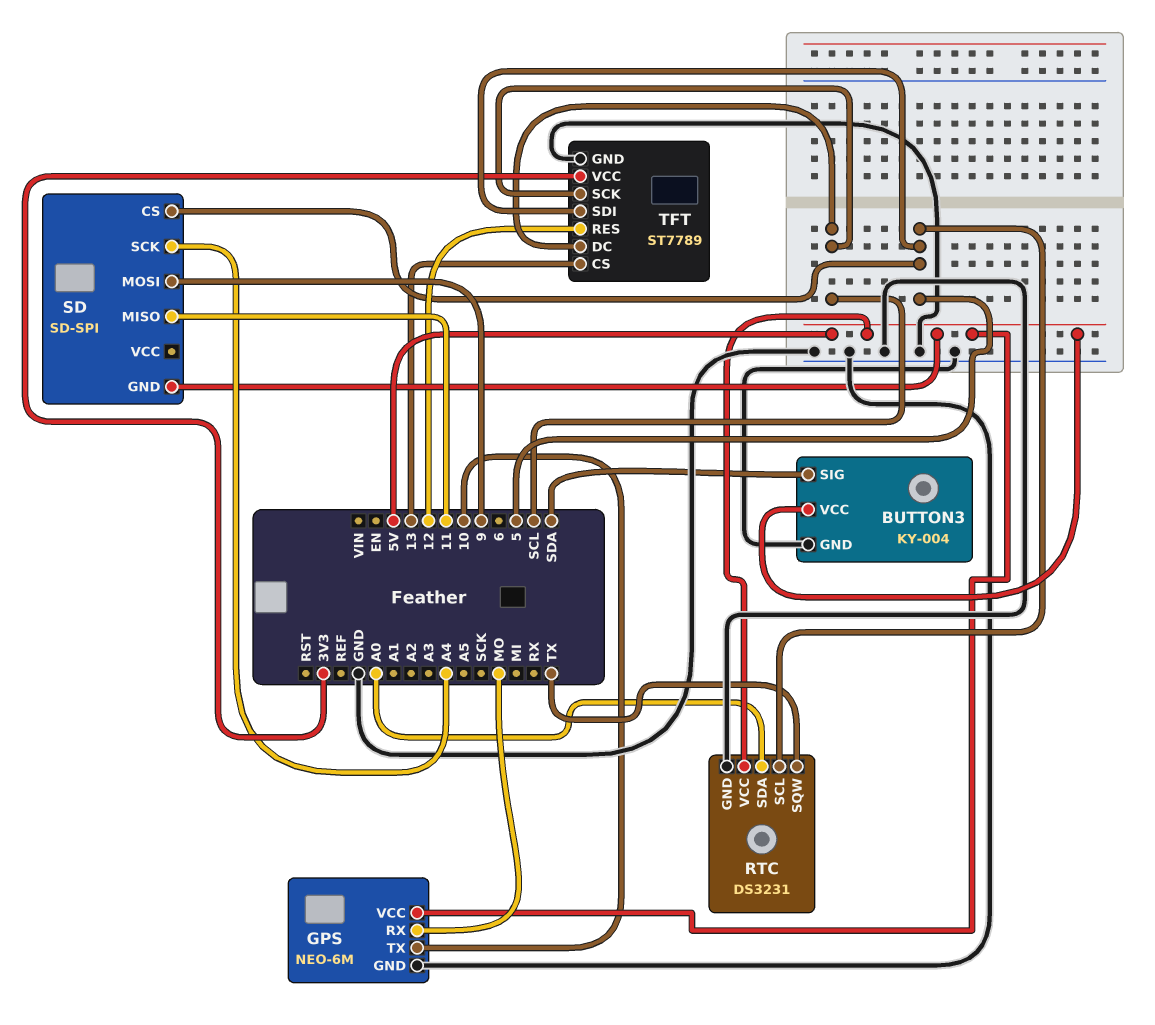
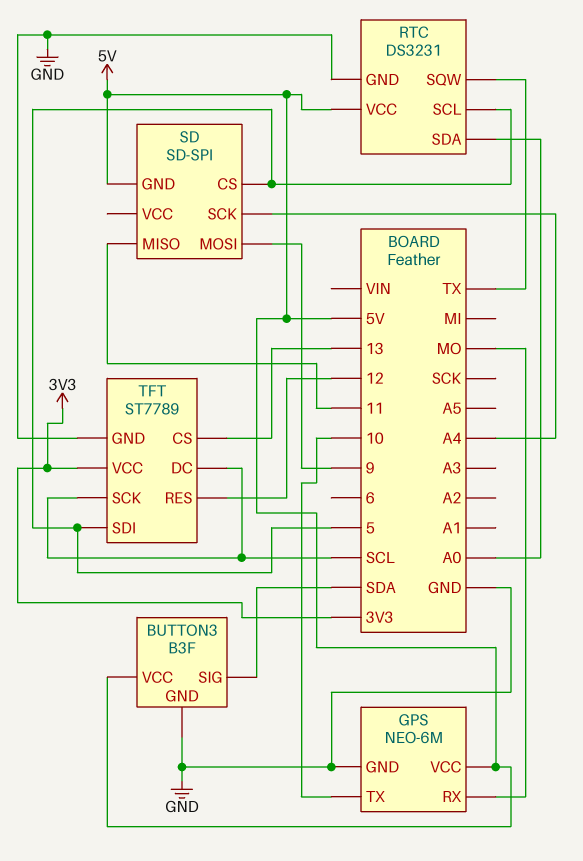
BUTTON3: KY-004 -> B3F

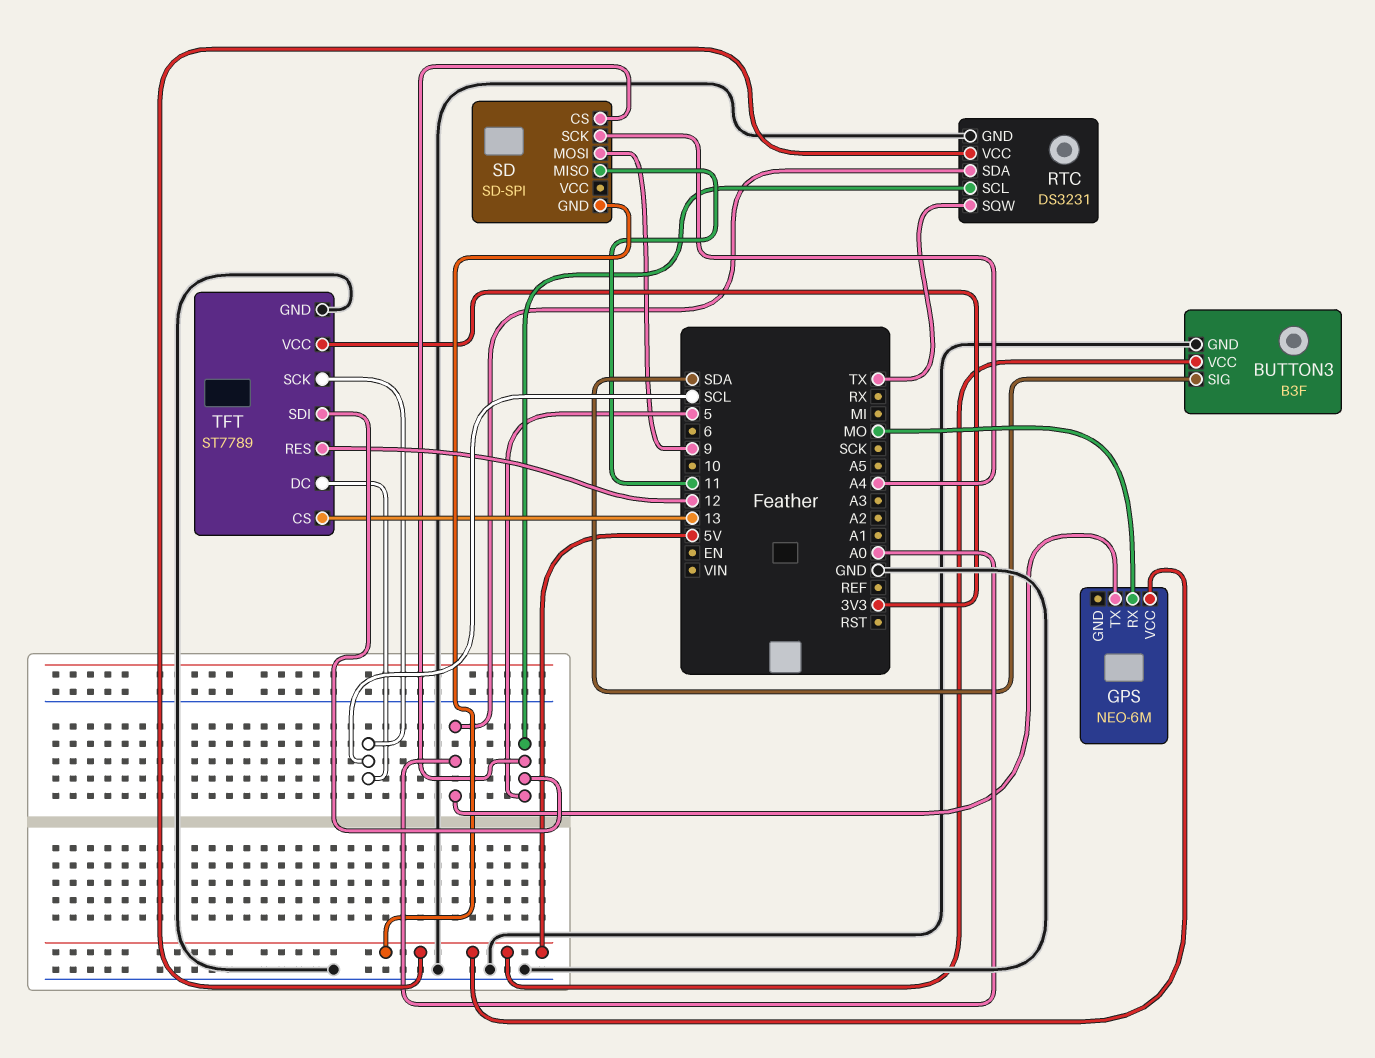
GPS pin GND: GND -> none
GPS pin TX: 10 -> A0

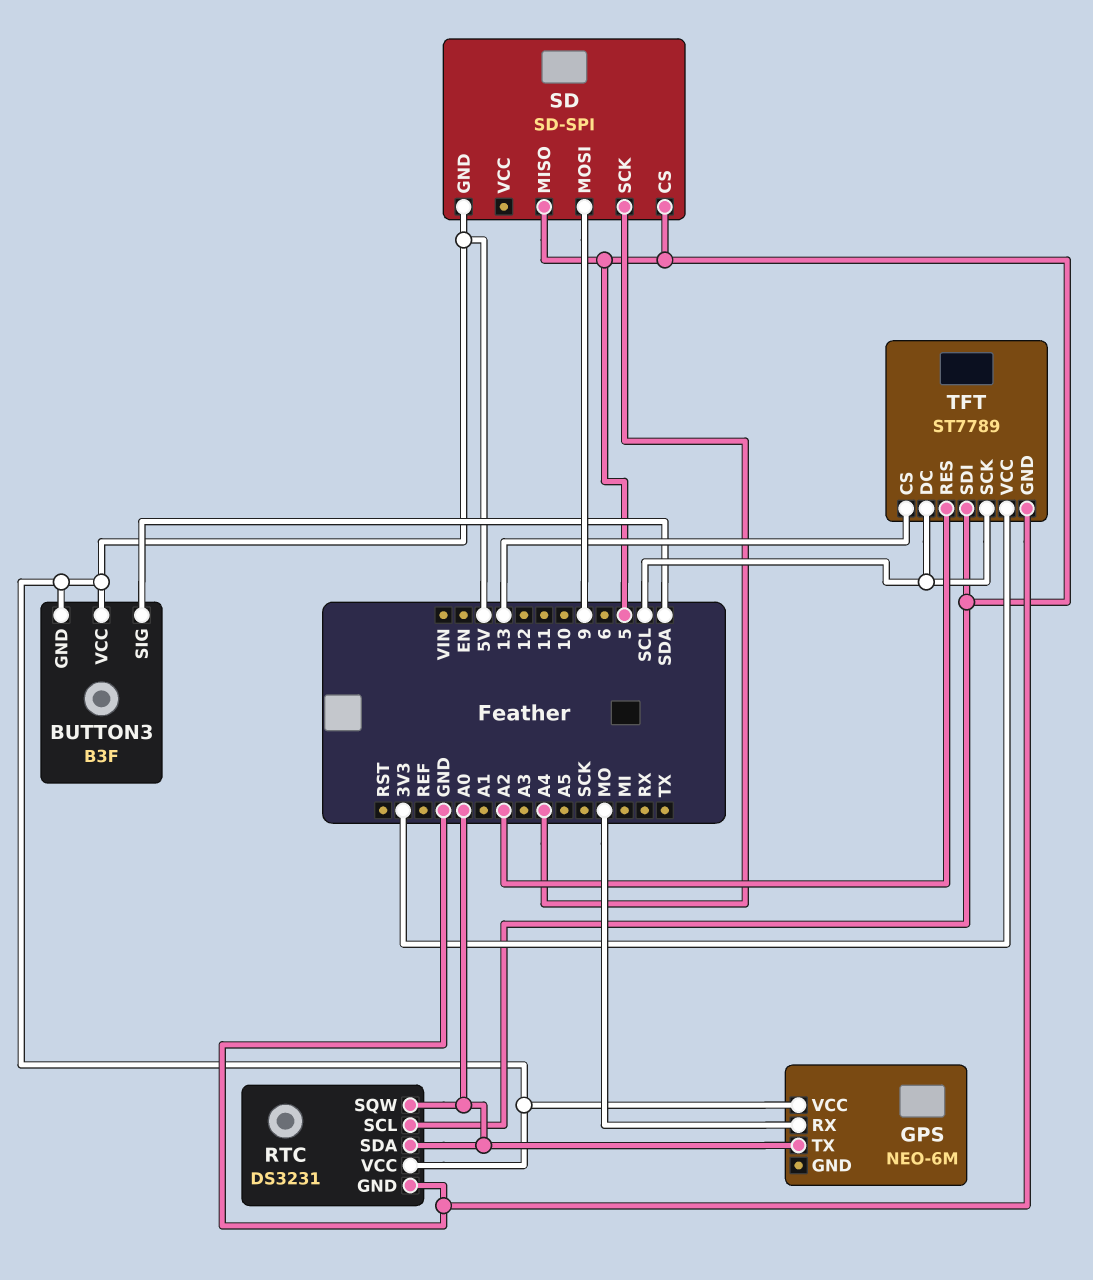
BUTTON3 pin GND: GND -> 5V
RTC pin SQW: TX -> A0
SD pin MISO: 11 -> 5
TFT pin RES: 12 -> A2

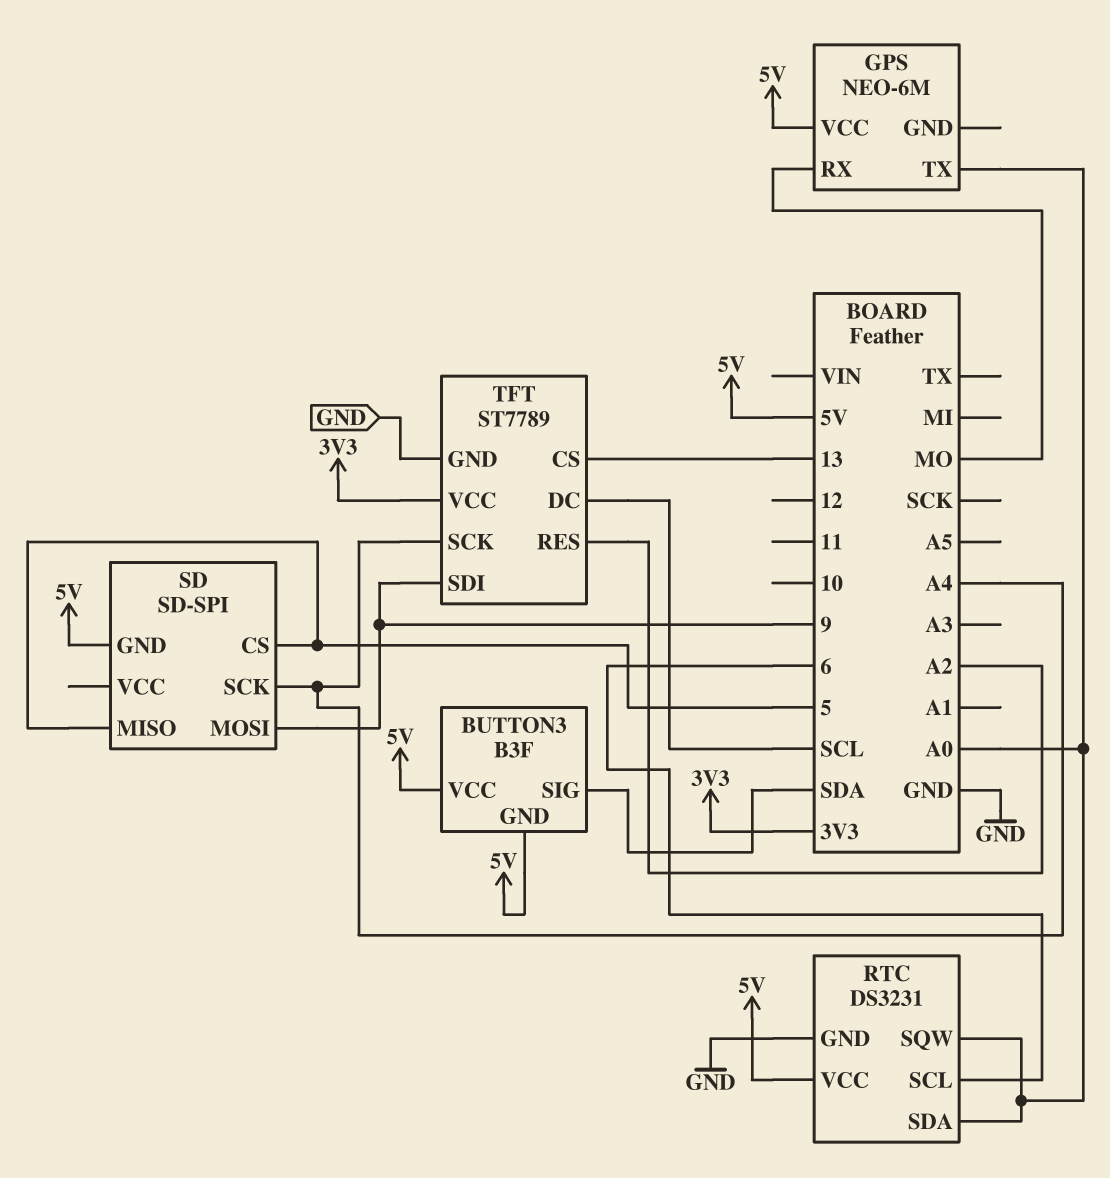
RTC pin SCL: 5 -> 6
TFT pin SCK: SCL -> A4
TFT pin SDI: 5 -> 9

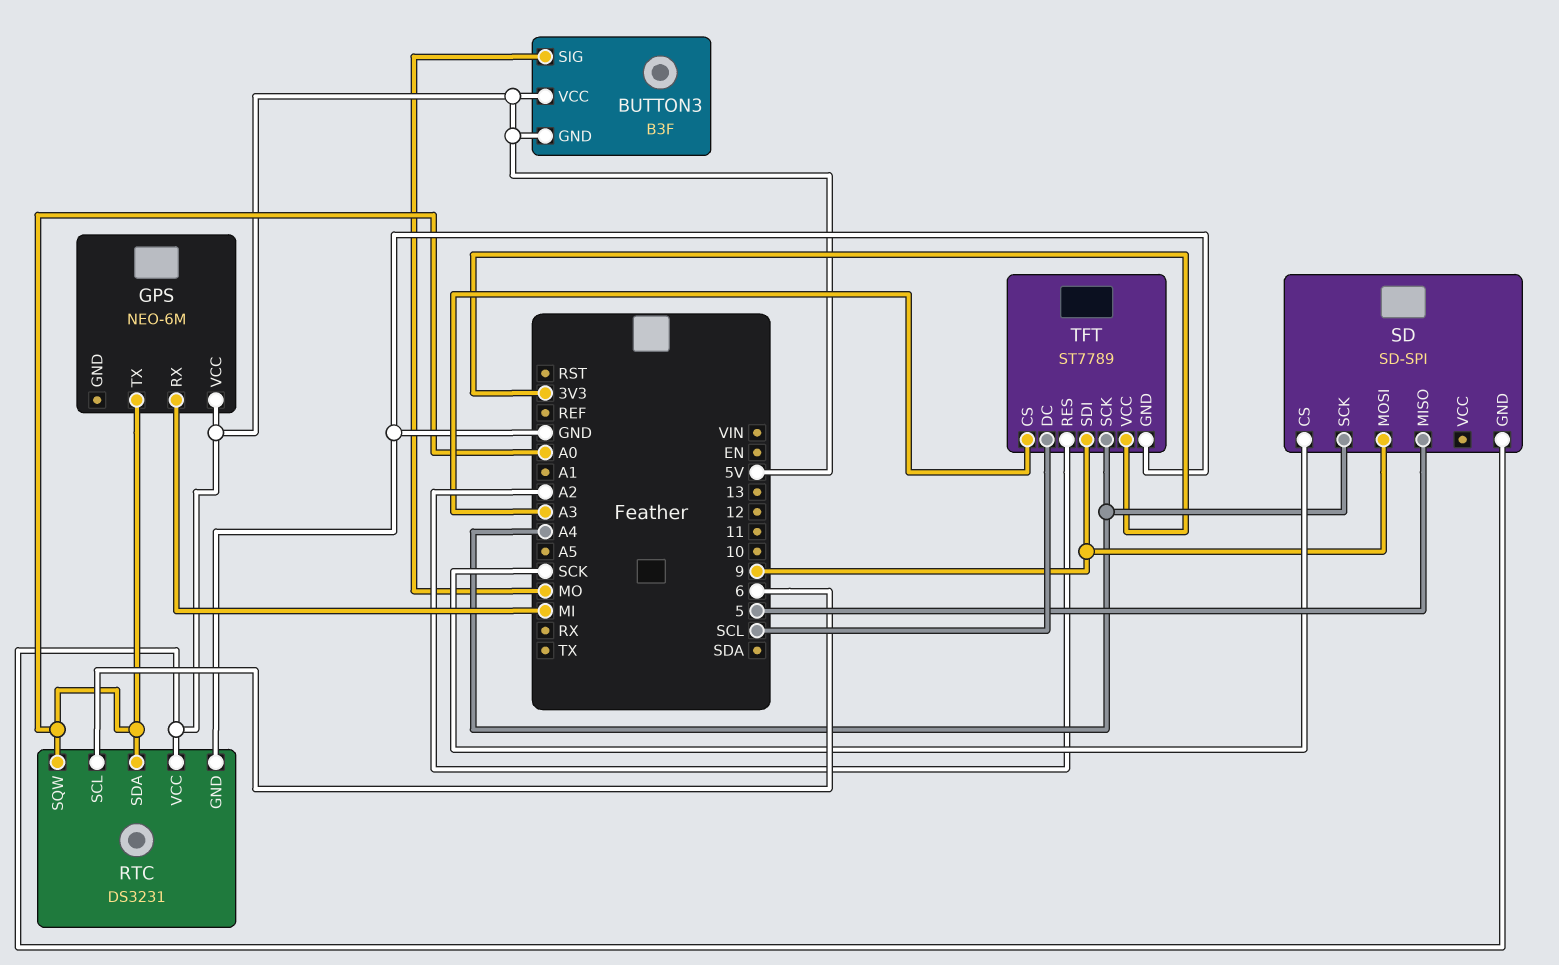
BUTTON3 pin SIG: SDA -> MO
GPS pin RX: MO -> MI
SD pin CS: 5 -> SCK
TFT pin CS: 13 -> A3

